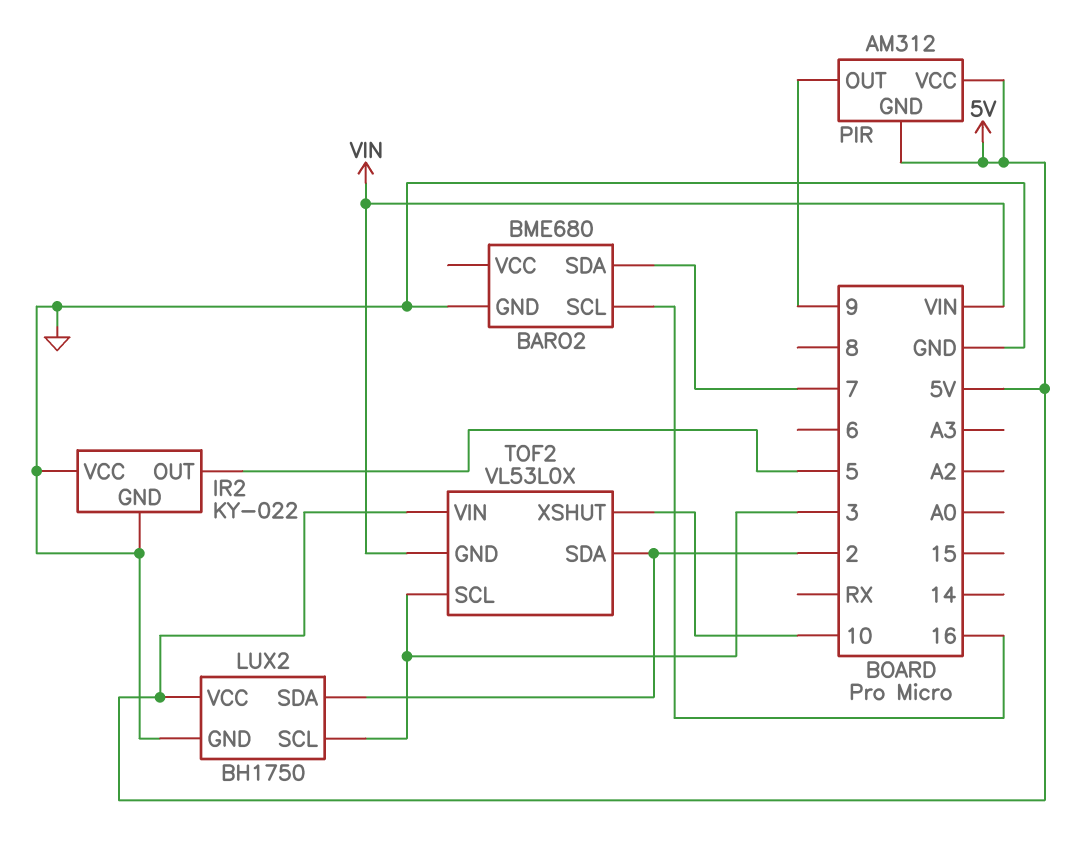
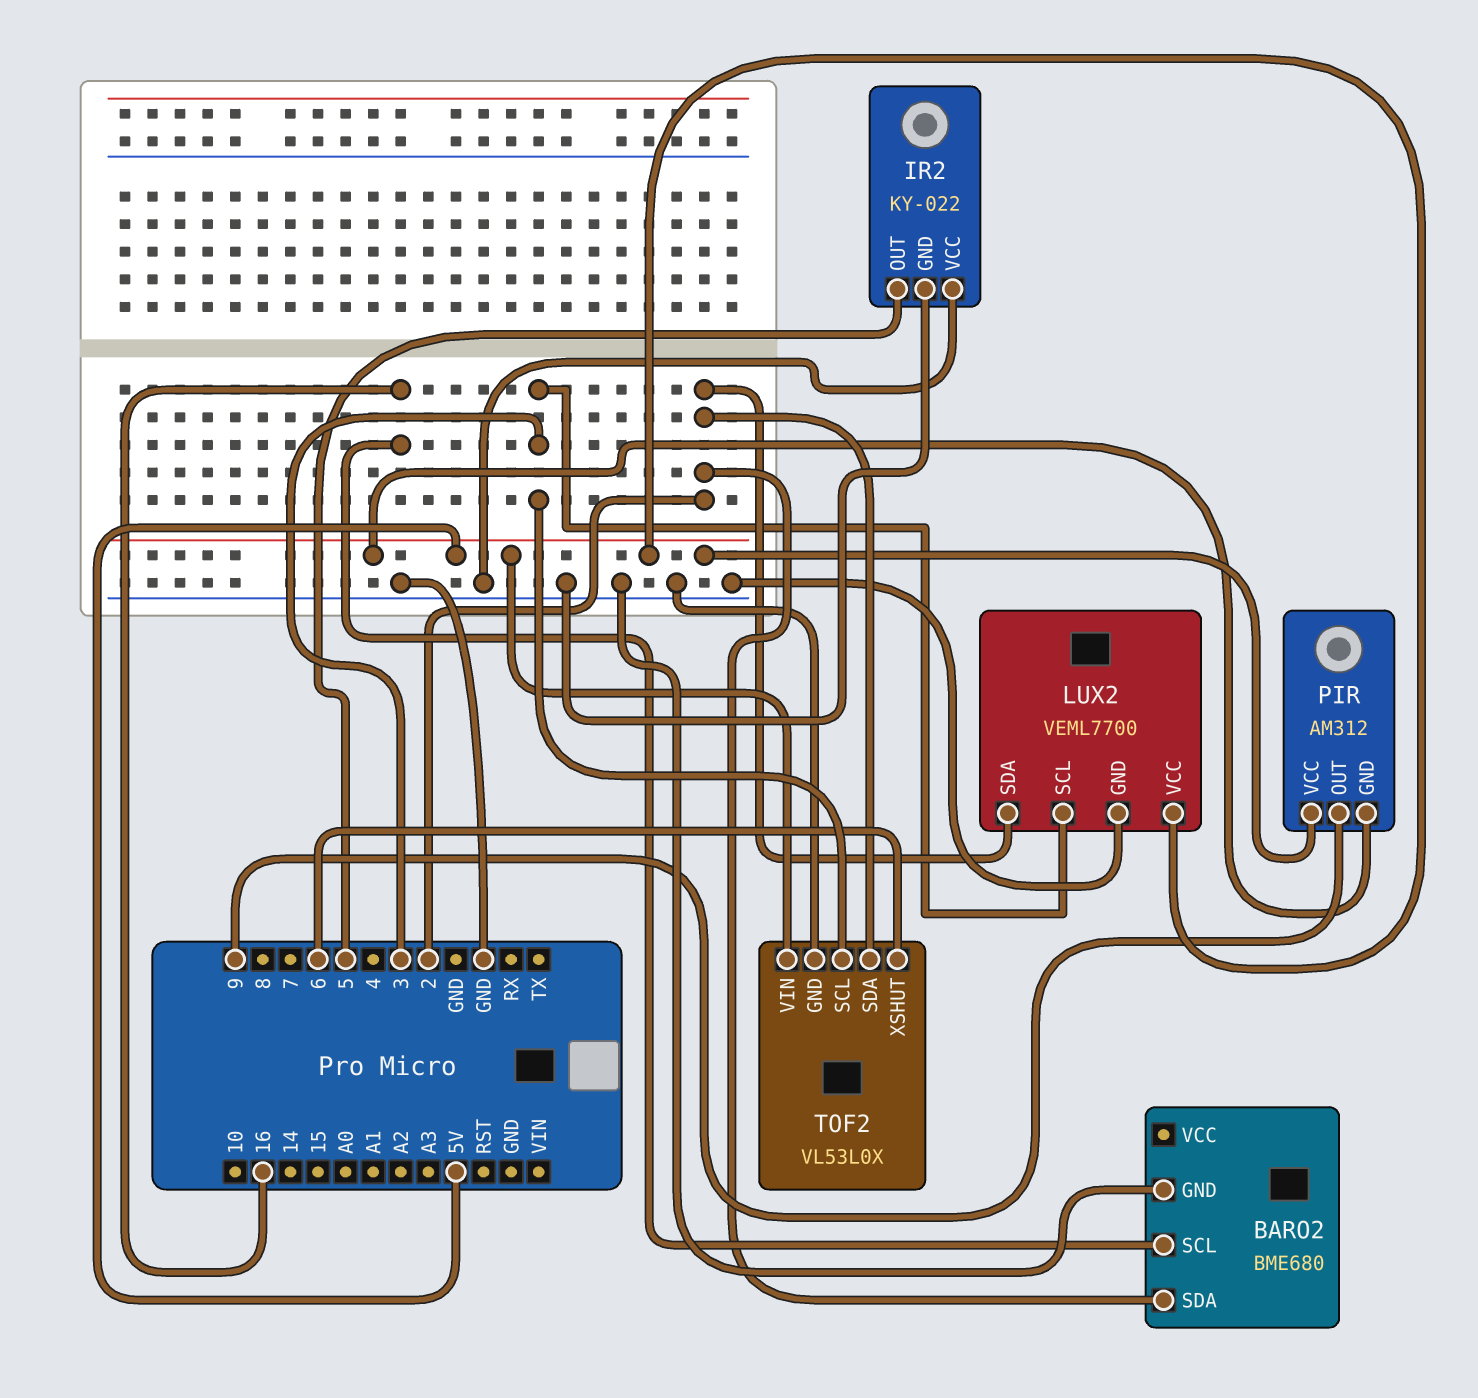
BARO2 pin SDA: 7 -> 2
LUX2: BH1750 -> VEML7700
TOF2 pin GND: VIN -> GND
TOF2 pin XSHUT: 10 -> 6

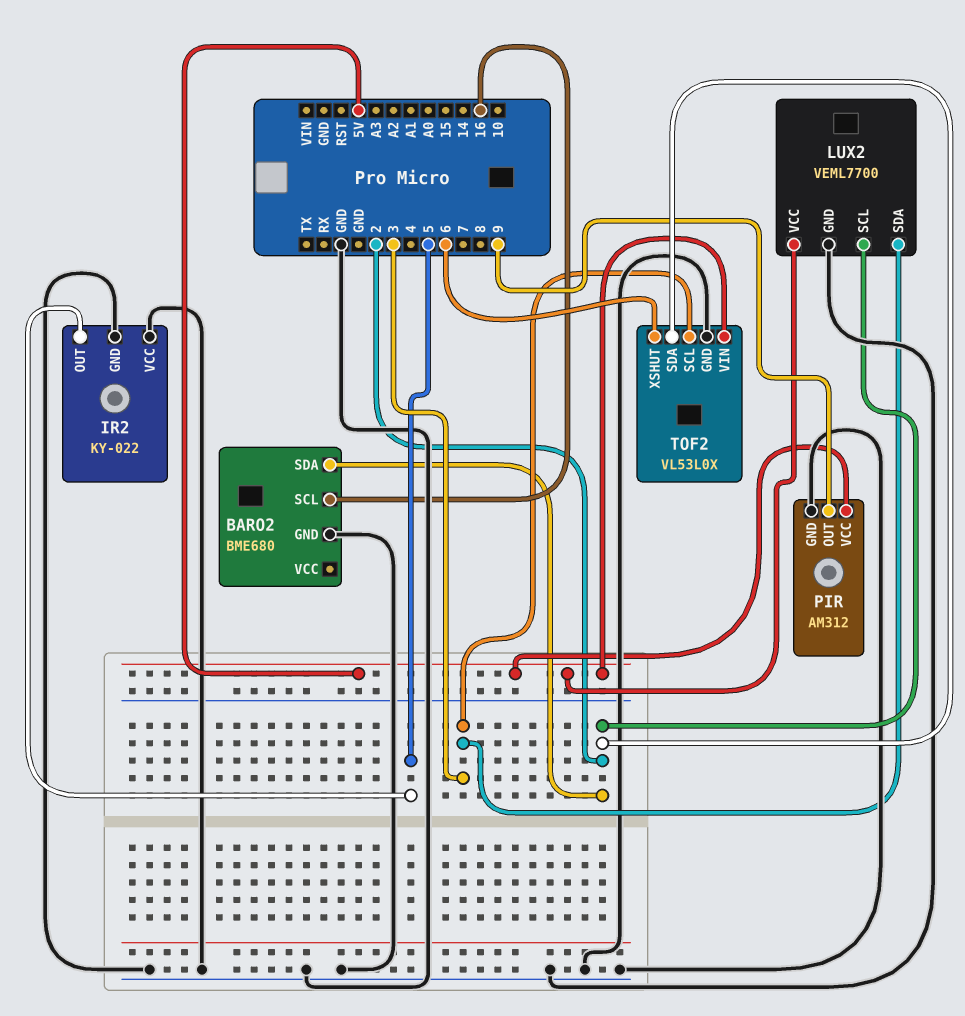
LUX2 pin SCL: 3 -> 2
LUX2 pin SDA: 2 -> 3
PIR pin GND: 5V -> GND

